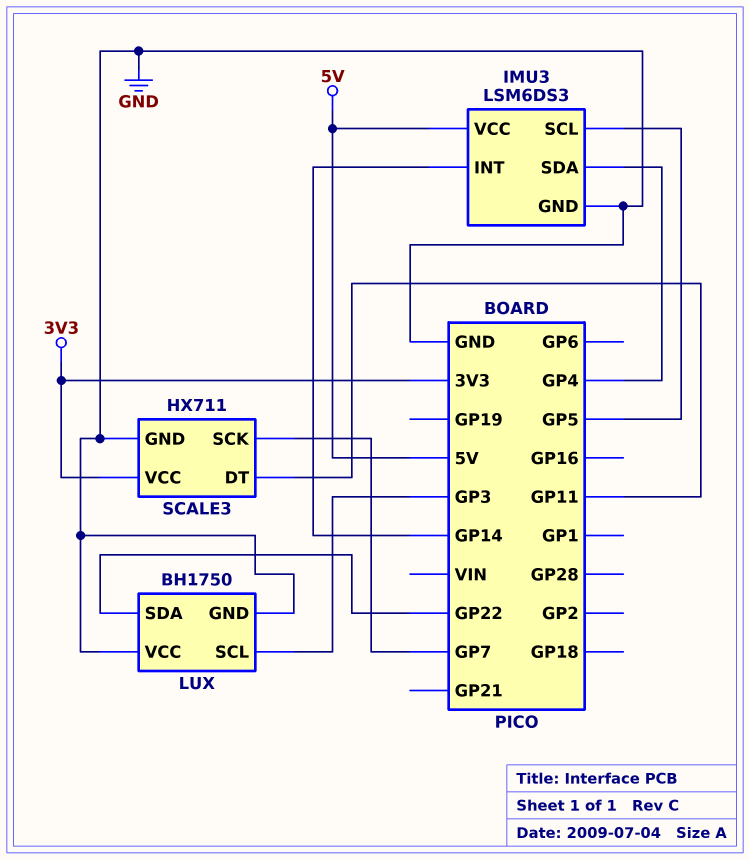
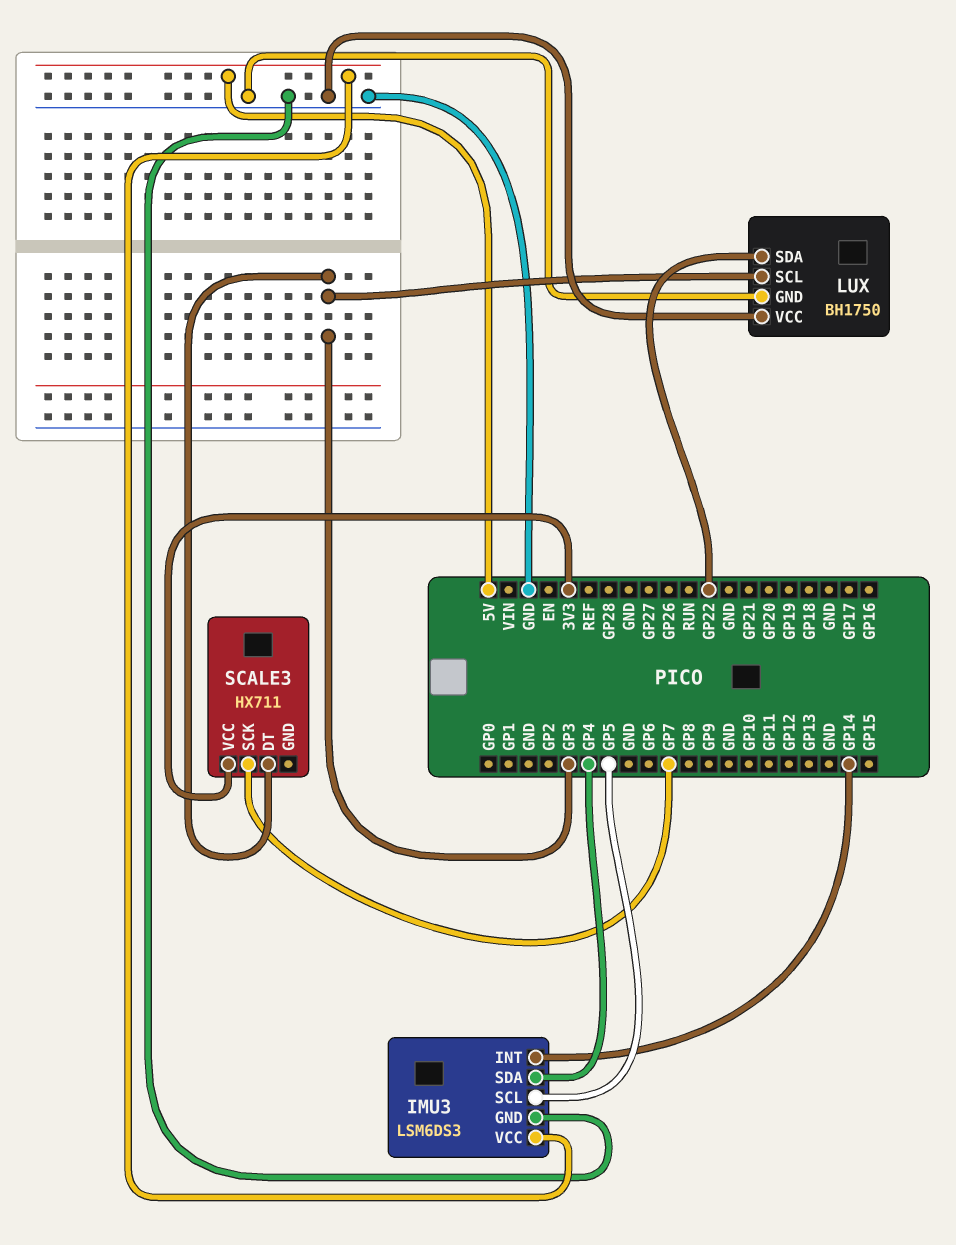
SCALE3 pin DT: GP11 -> GP3
SCALE3 pin GND: GND -> none

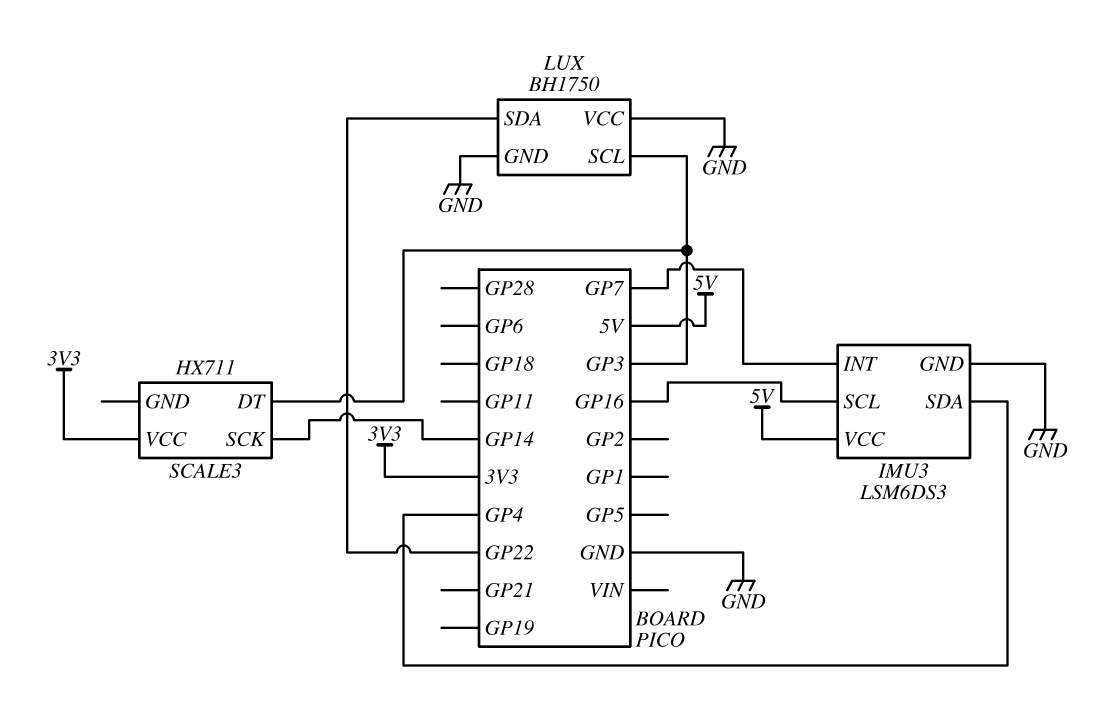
IMU3 pin INT: GP14 -> GP7
IMU3 pin SCL: GP5 -> GP16
SCALE3 pin SCK: GP7 -> GP14

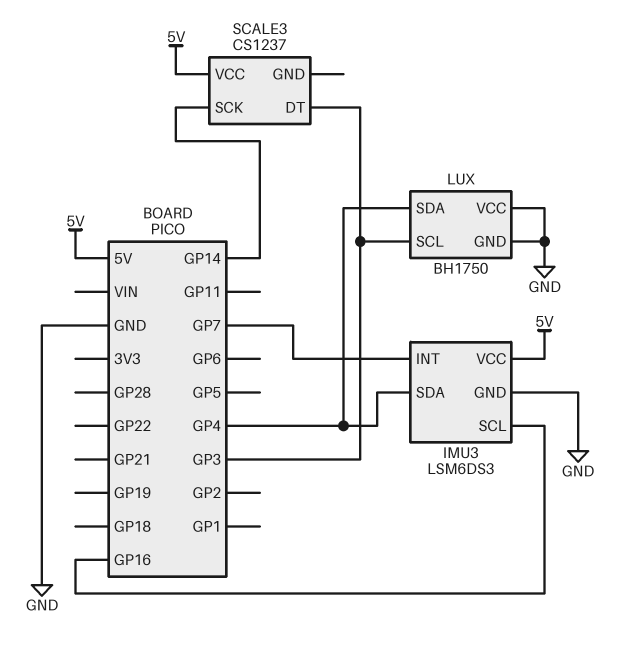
LUX pin SDA: GP22 -> GP4
SCALE3: HX711 -> CS1237
SCALE3 pin VCC: 3V3 -> 5V

